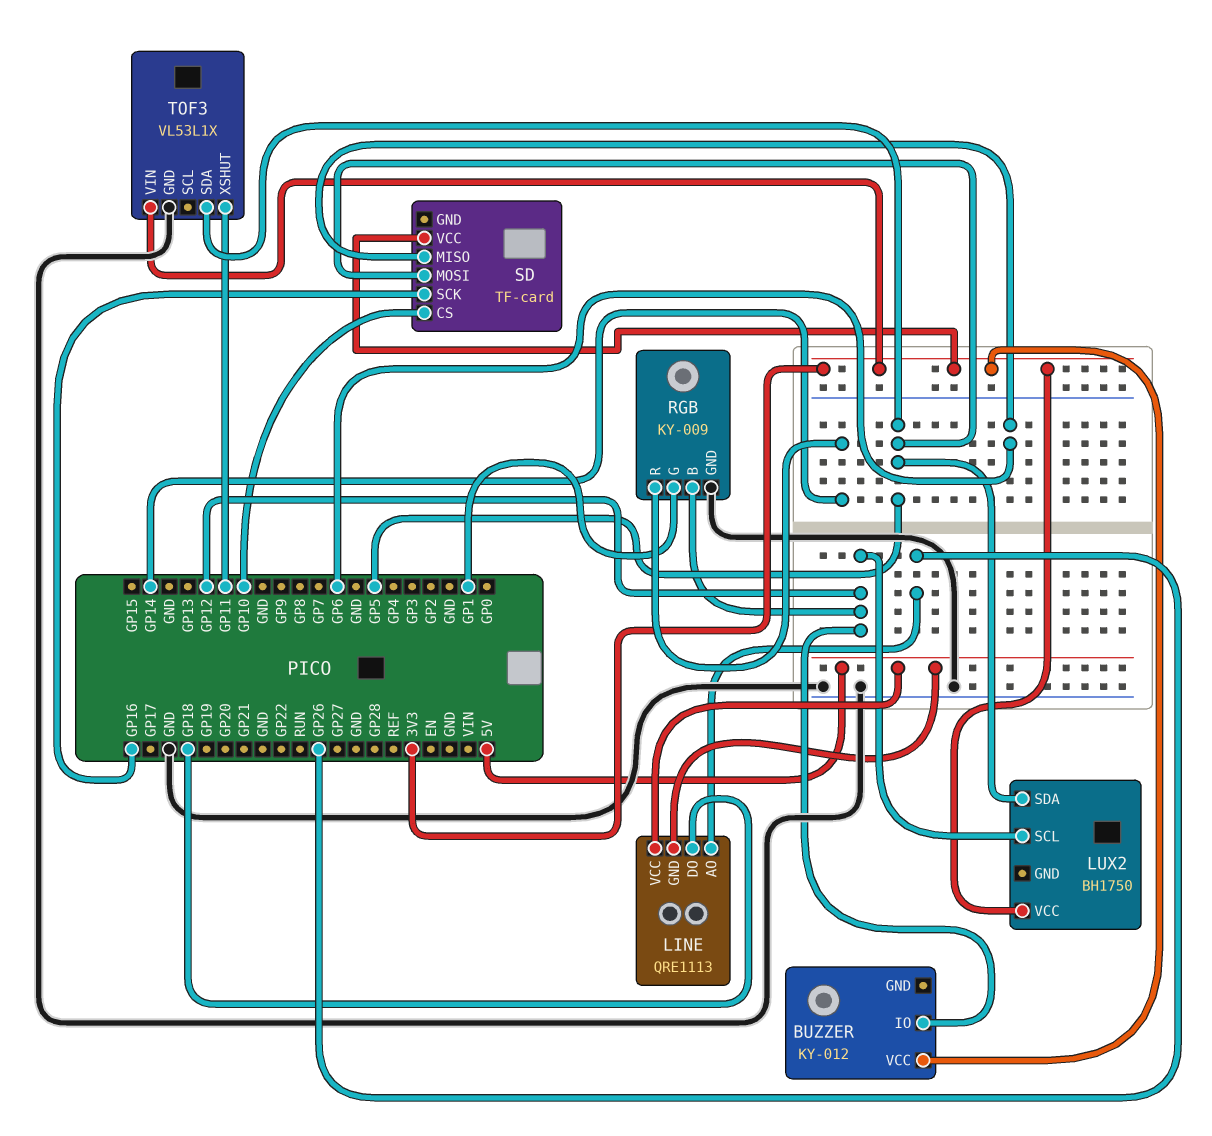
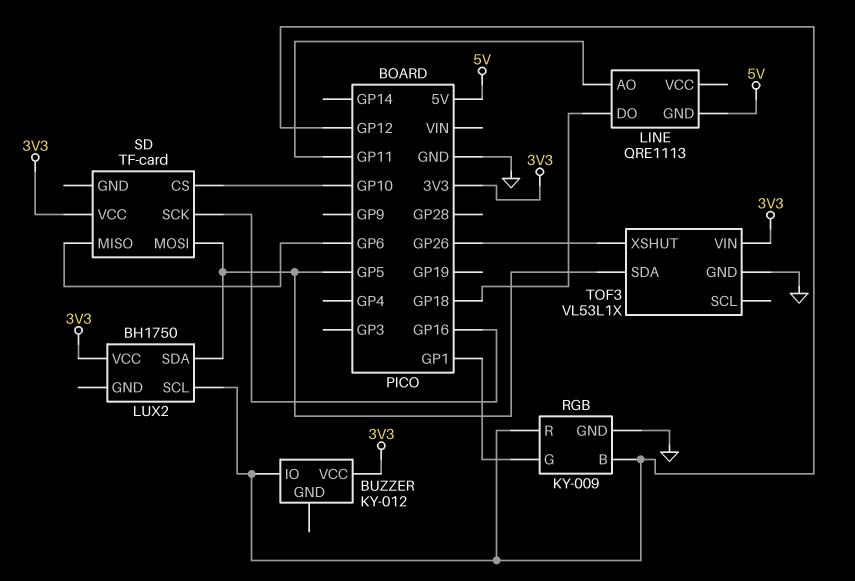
LINE pin AO: GP26 -> GP11
LINE pin VCC: 5V -> none
RGB pin R: GP14 -> GP12
TOF3 pin XSHUT: GP11 -> GP26

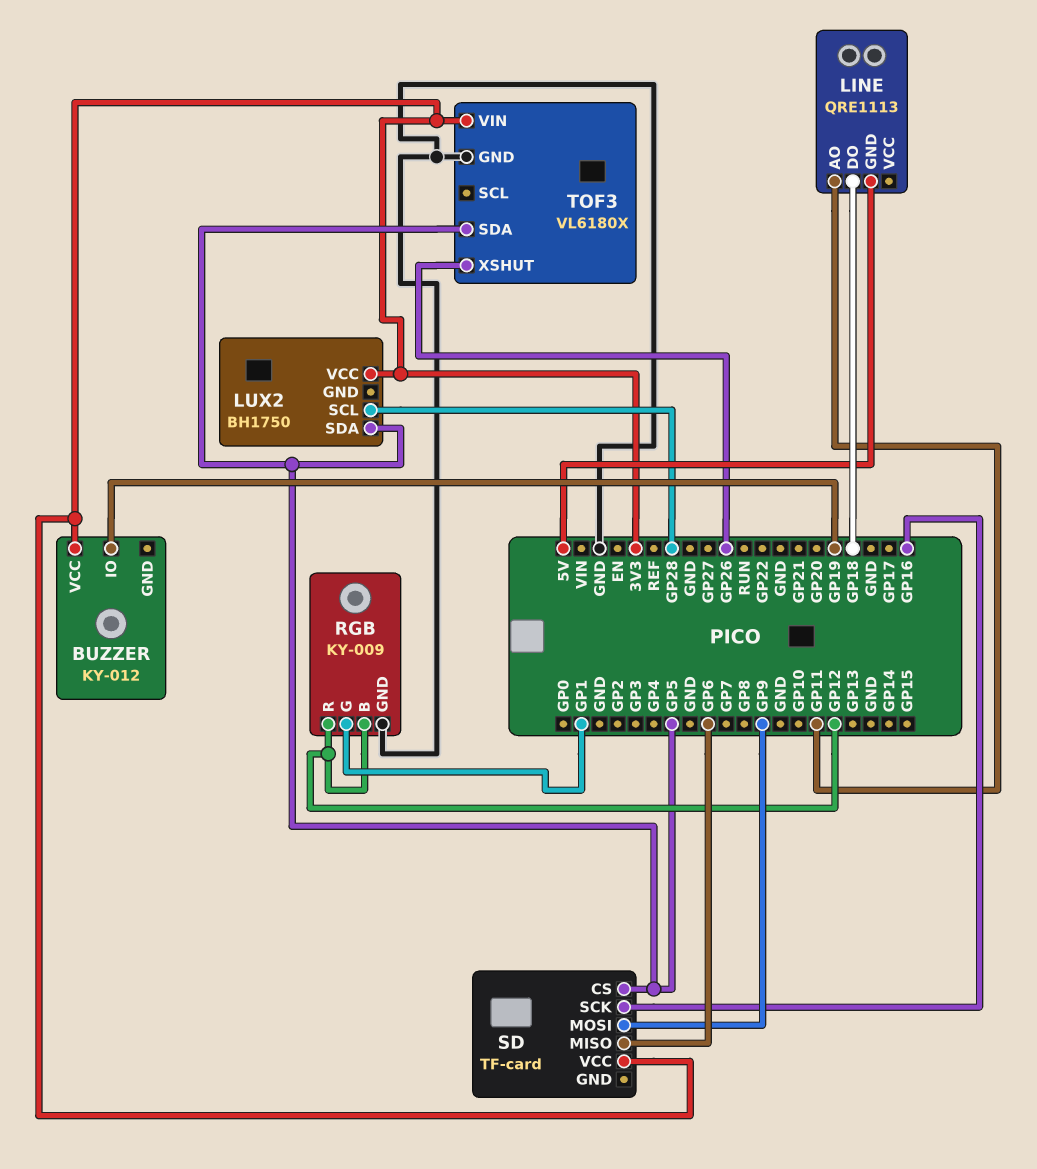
BUZZER pin IO: GP12 -> GP19
LUX2 pin SCL: GP12 -> GP28
SD pin CS: GP10 -> GP5
SD pin MOSI: GP5 -> GP9
TOF3: VL53L1X -> VL6180X

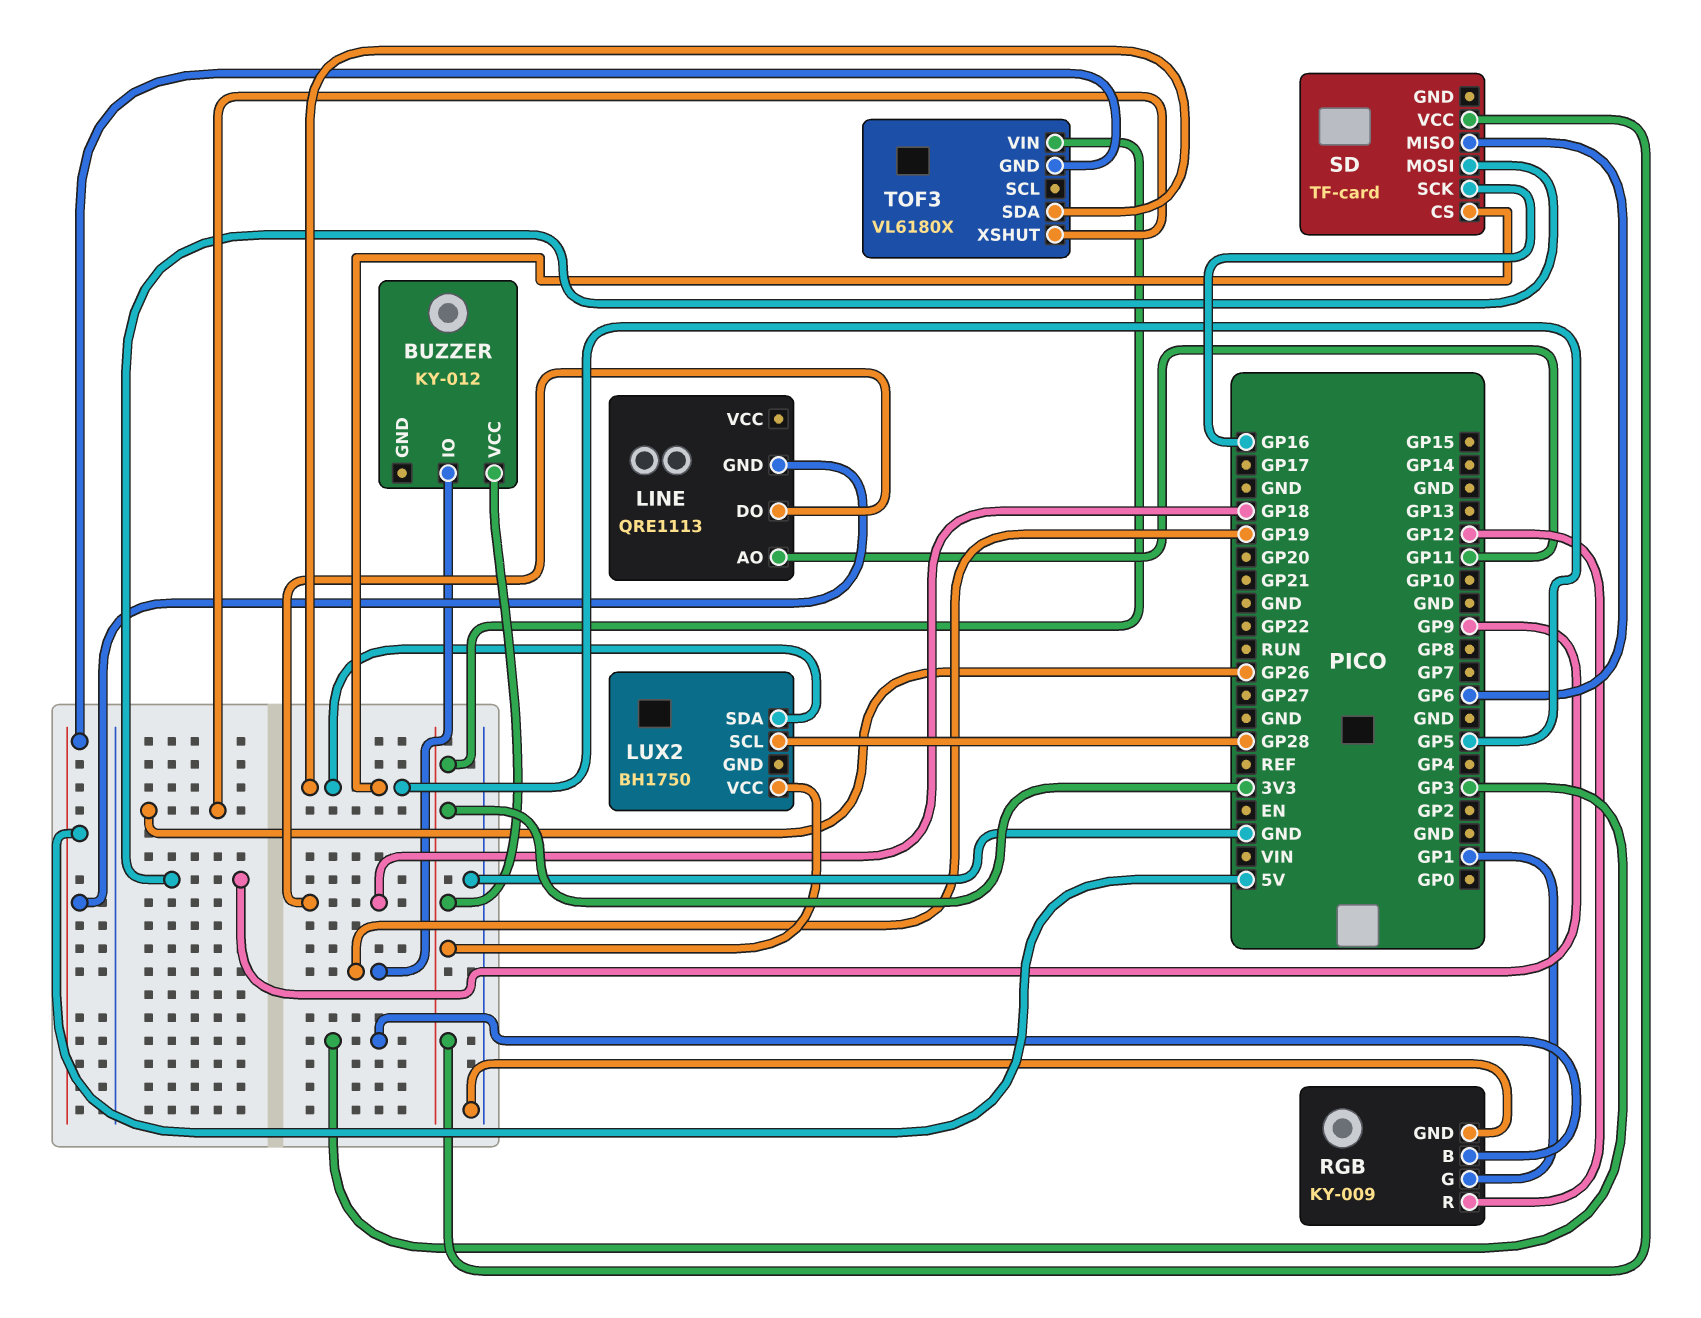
RGB pin B: GP12 -> GP3
TOF3 pin GND: GND -> 5V

